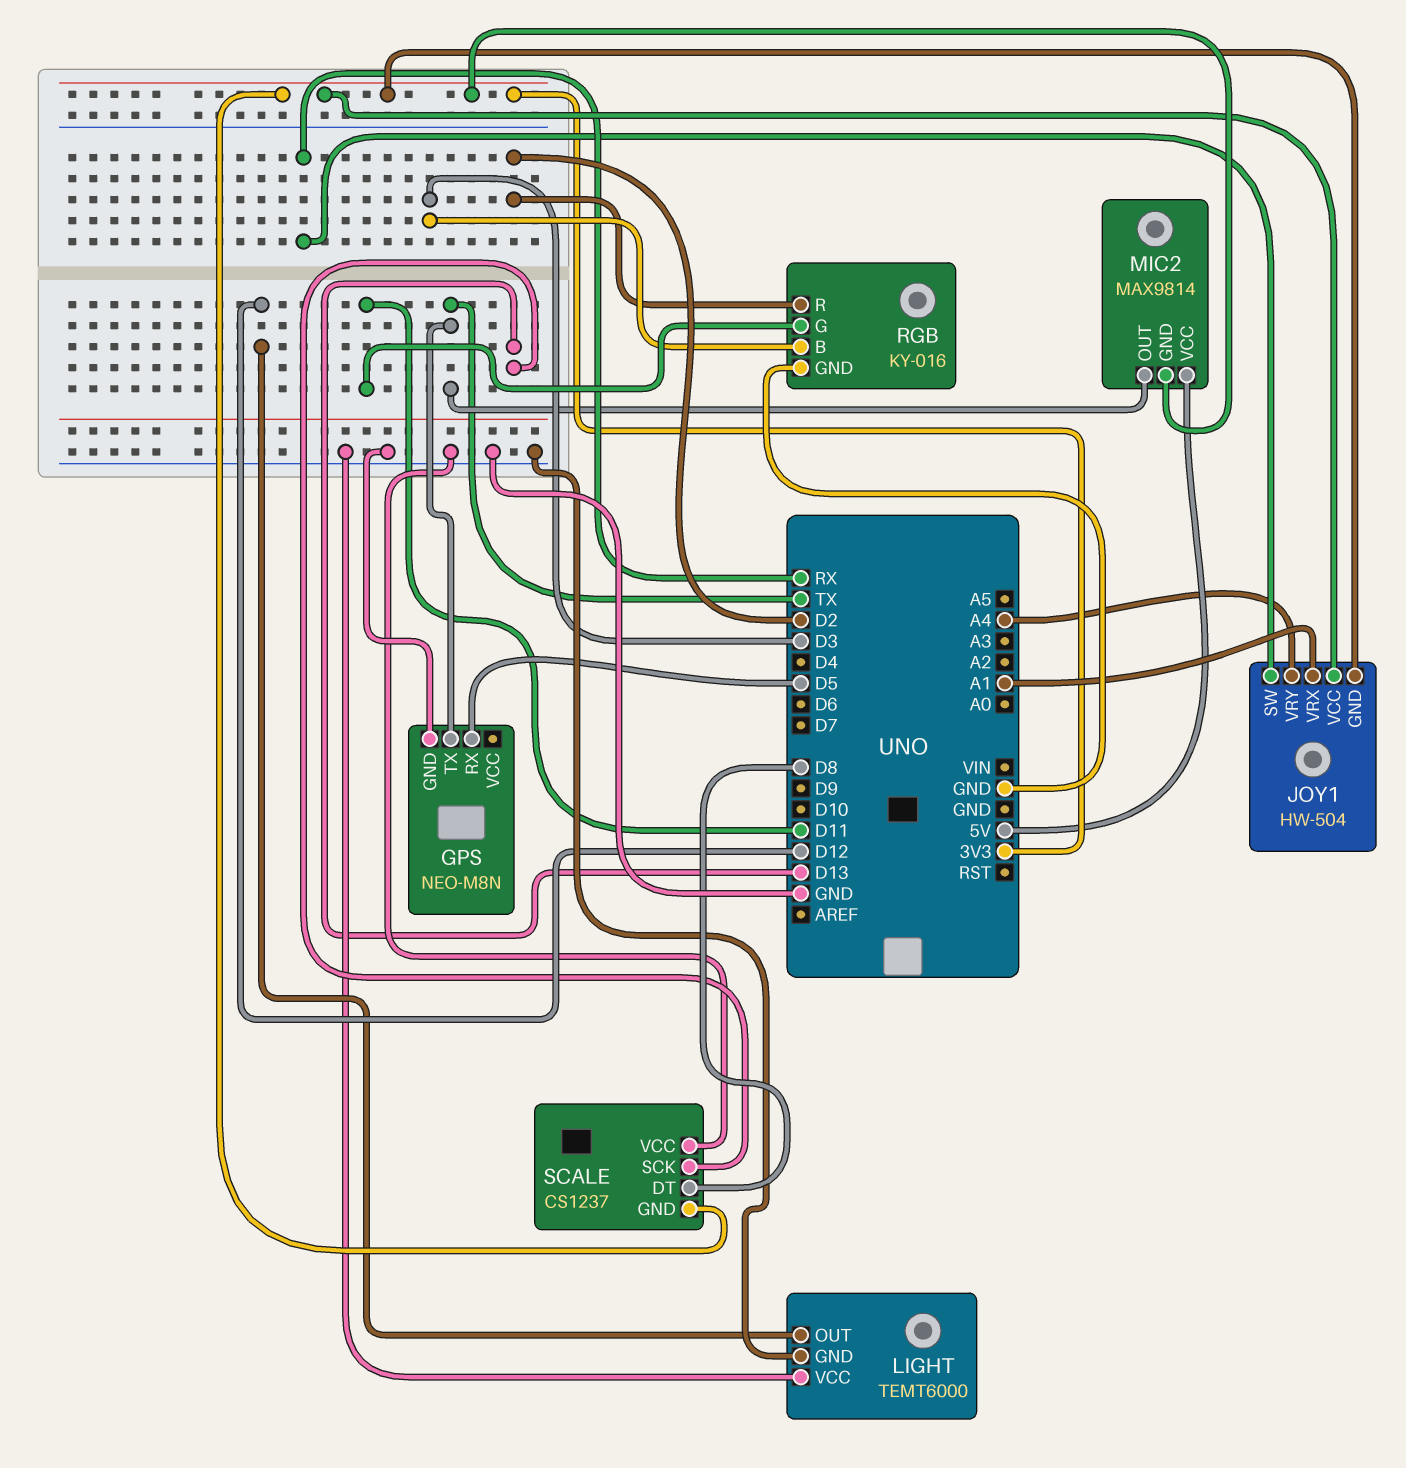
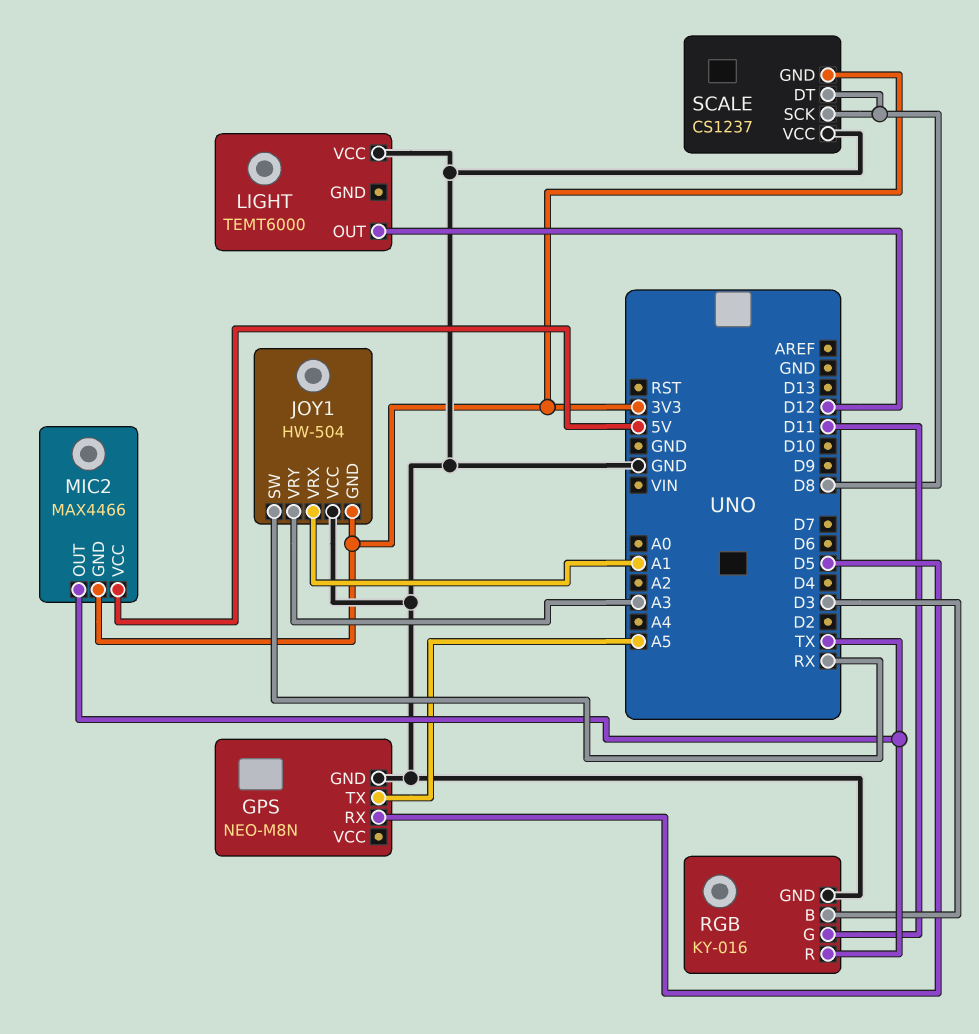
GPS pin TX: TX -> A5
JOY1 pin VCC: 3V3 -> GND
JOY1 pin VRY: A4 -> A3
LIGHT pin GND: GND -> none
MIC2: MAX9814 -> MAX4466
RGB pin R: D2 -> TX
SCALE pin SCK: D13 -> D8

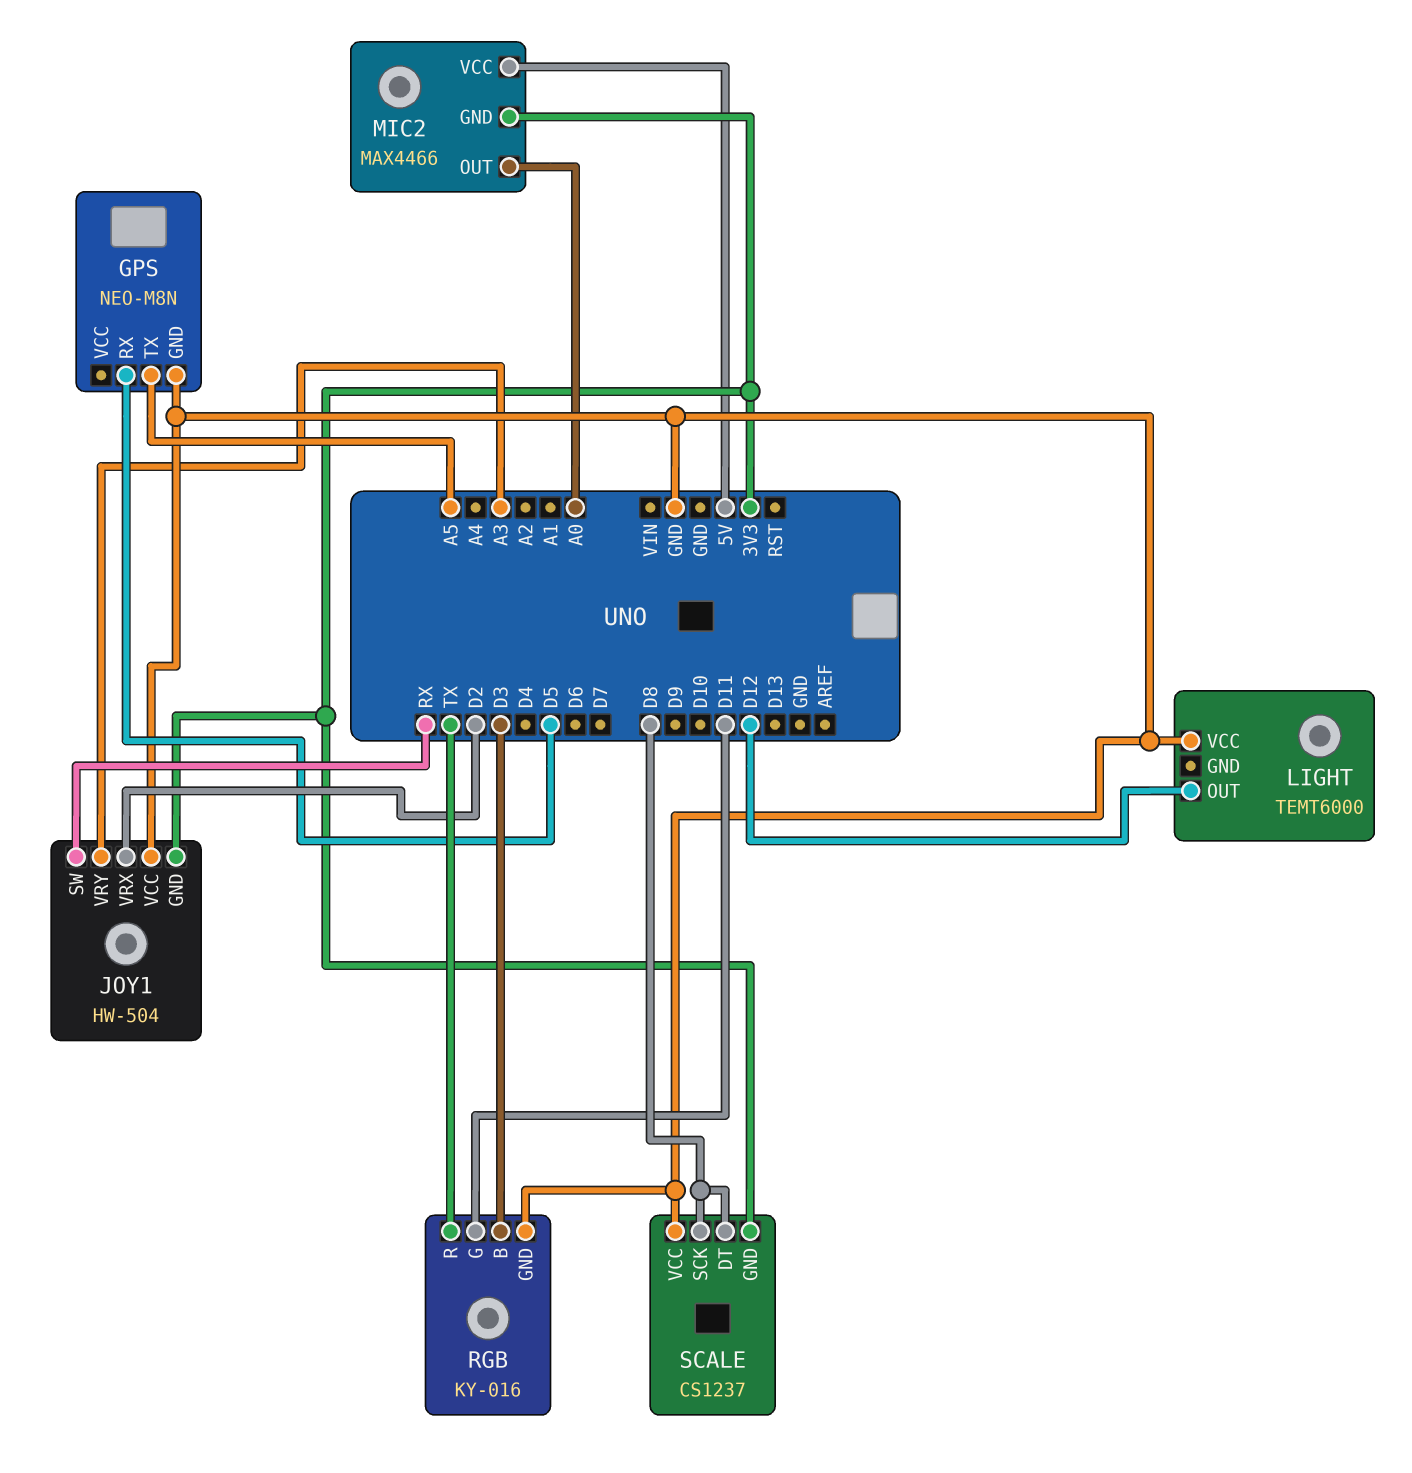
JOY1 pin VRX: A1 -> D2
MIC2 pin OUT: TX -> A0

